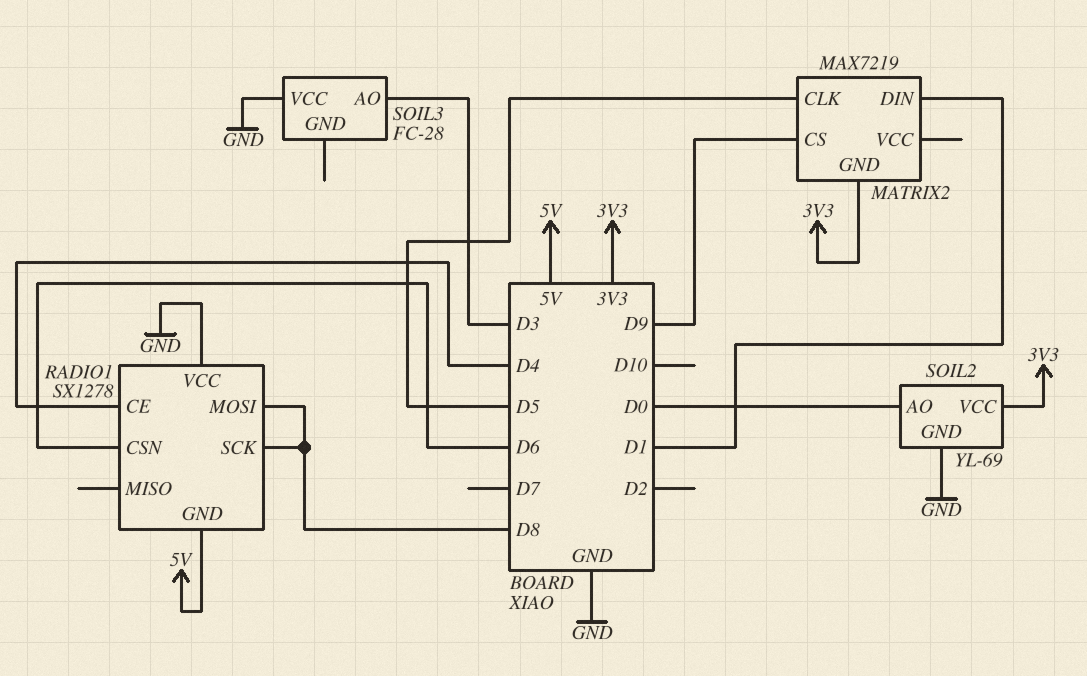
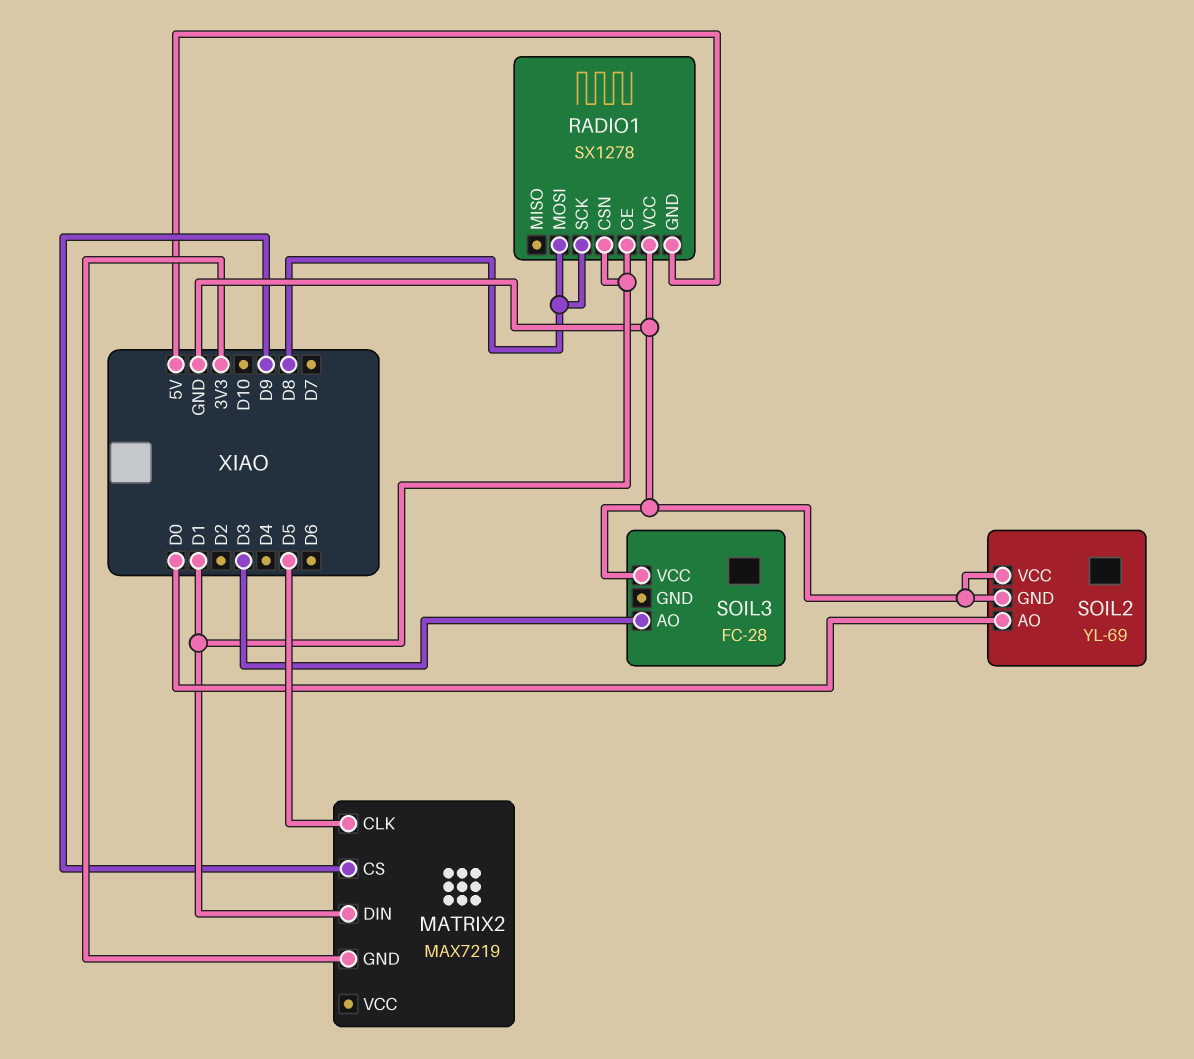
RADIO1 pin CE: D4 -> D1
RADIO1 pin CSN: D6 -> D1
SOIL2 pin VCC: 3V3 -> GND

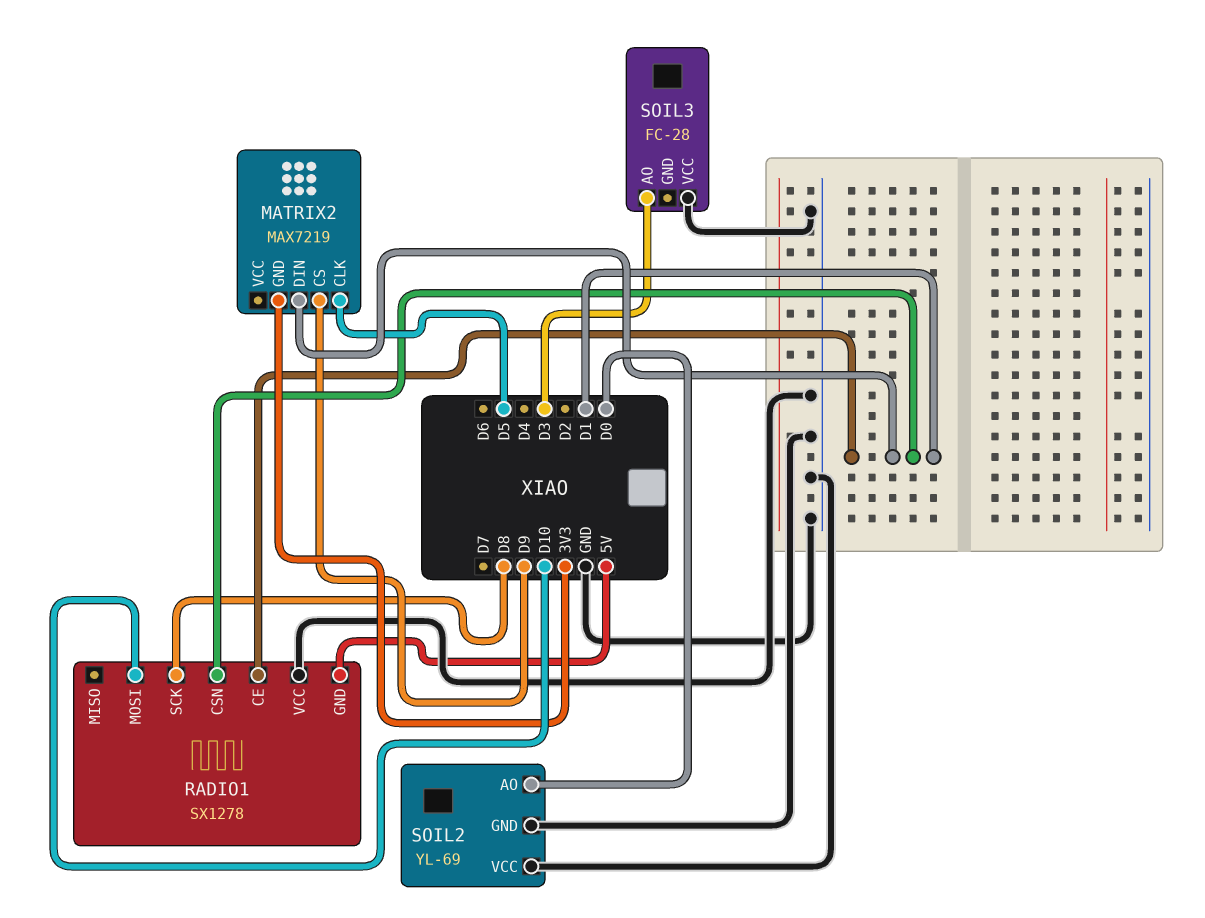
RADIO1 pin MOSI: D8 -> D10

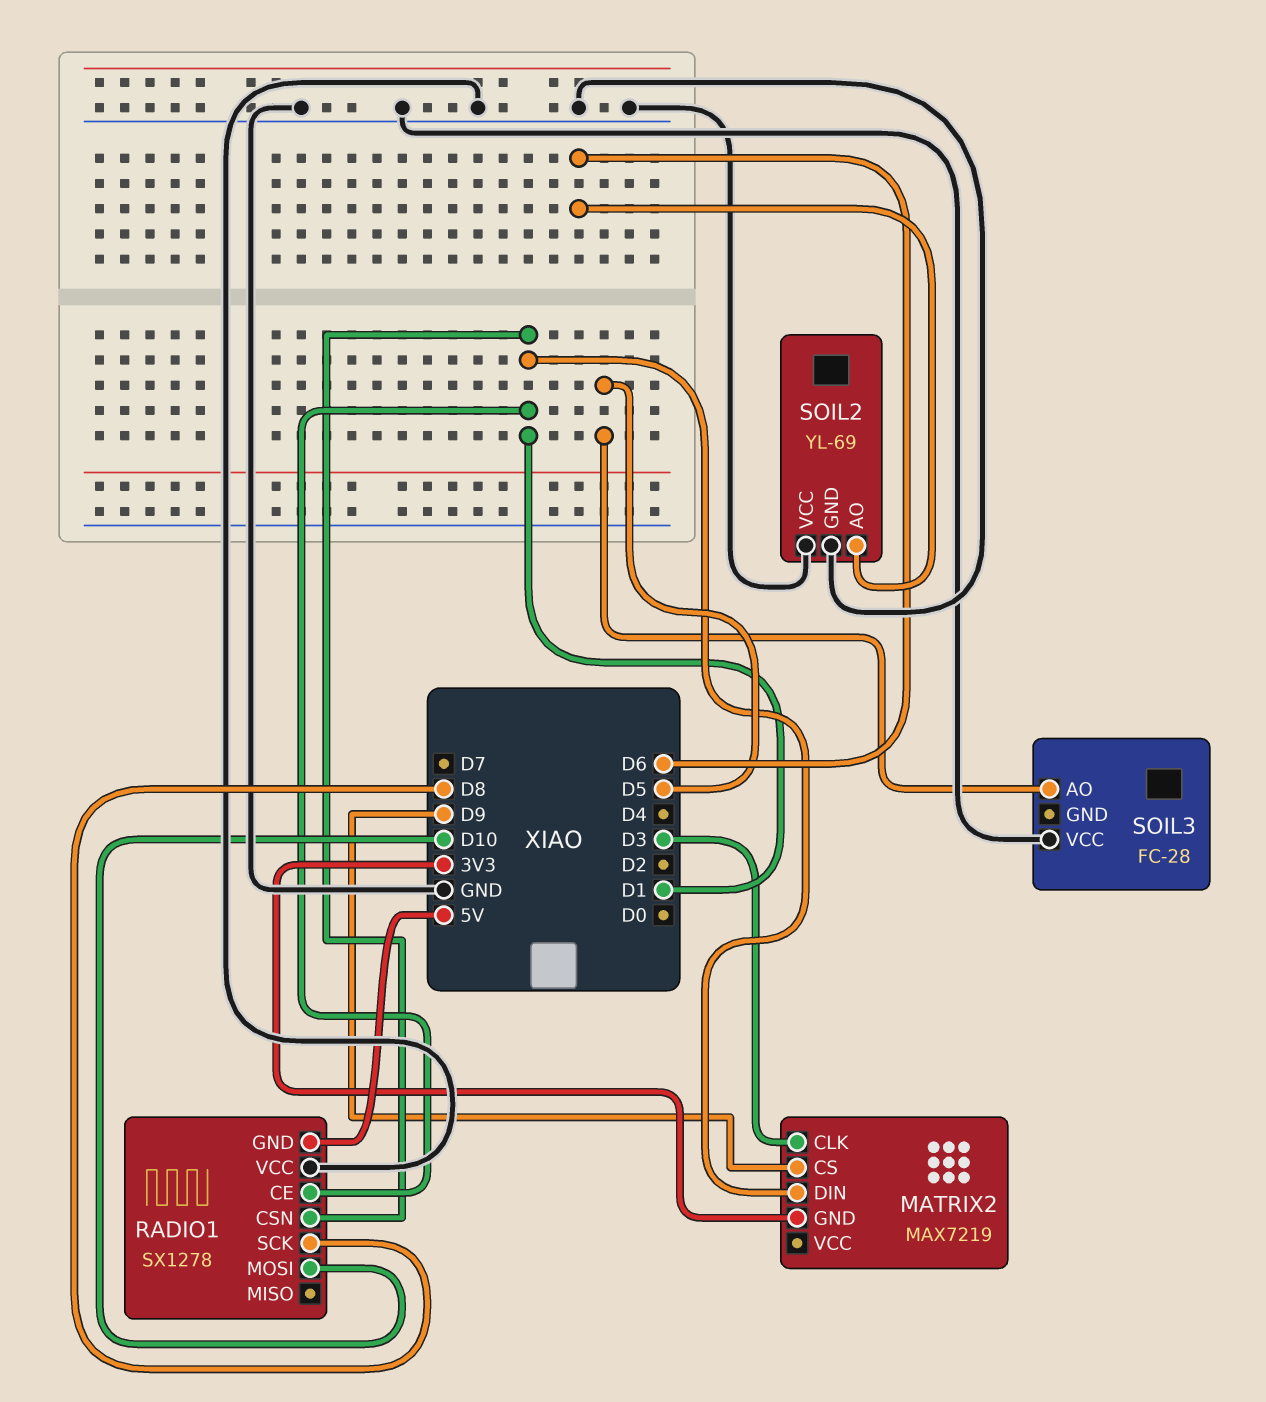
MATRIX2 pin CLK: D5 -> D3
SOIL2 pin AO: D0 -> D6
SOIL3 pin AO: D3 -> D5

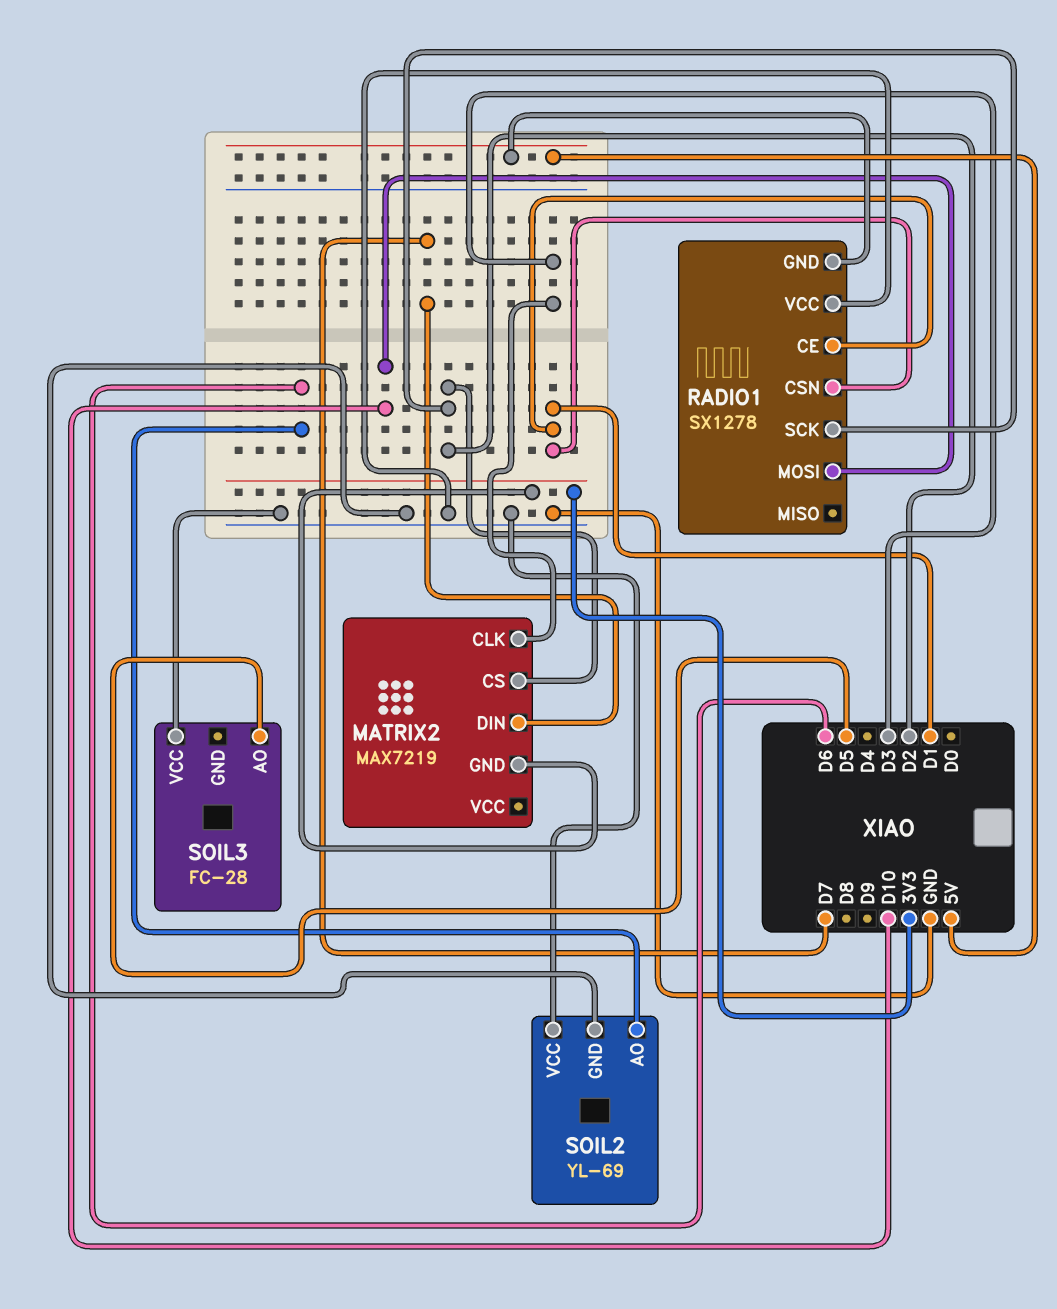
MATRIX2 pin CS: D9 -> D2
MATRIX2 pin DIN: D1 -> D7
RADIO1 pin SCK: D8 -> D2

